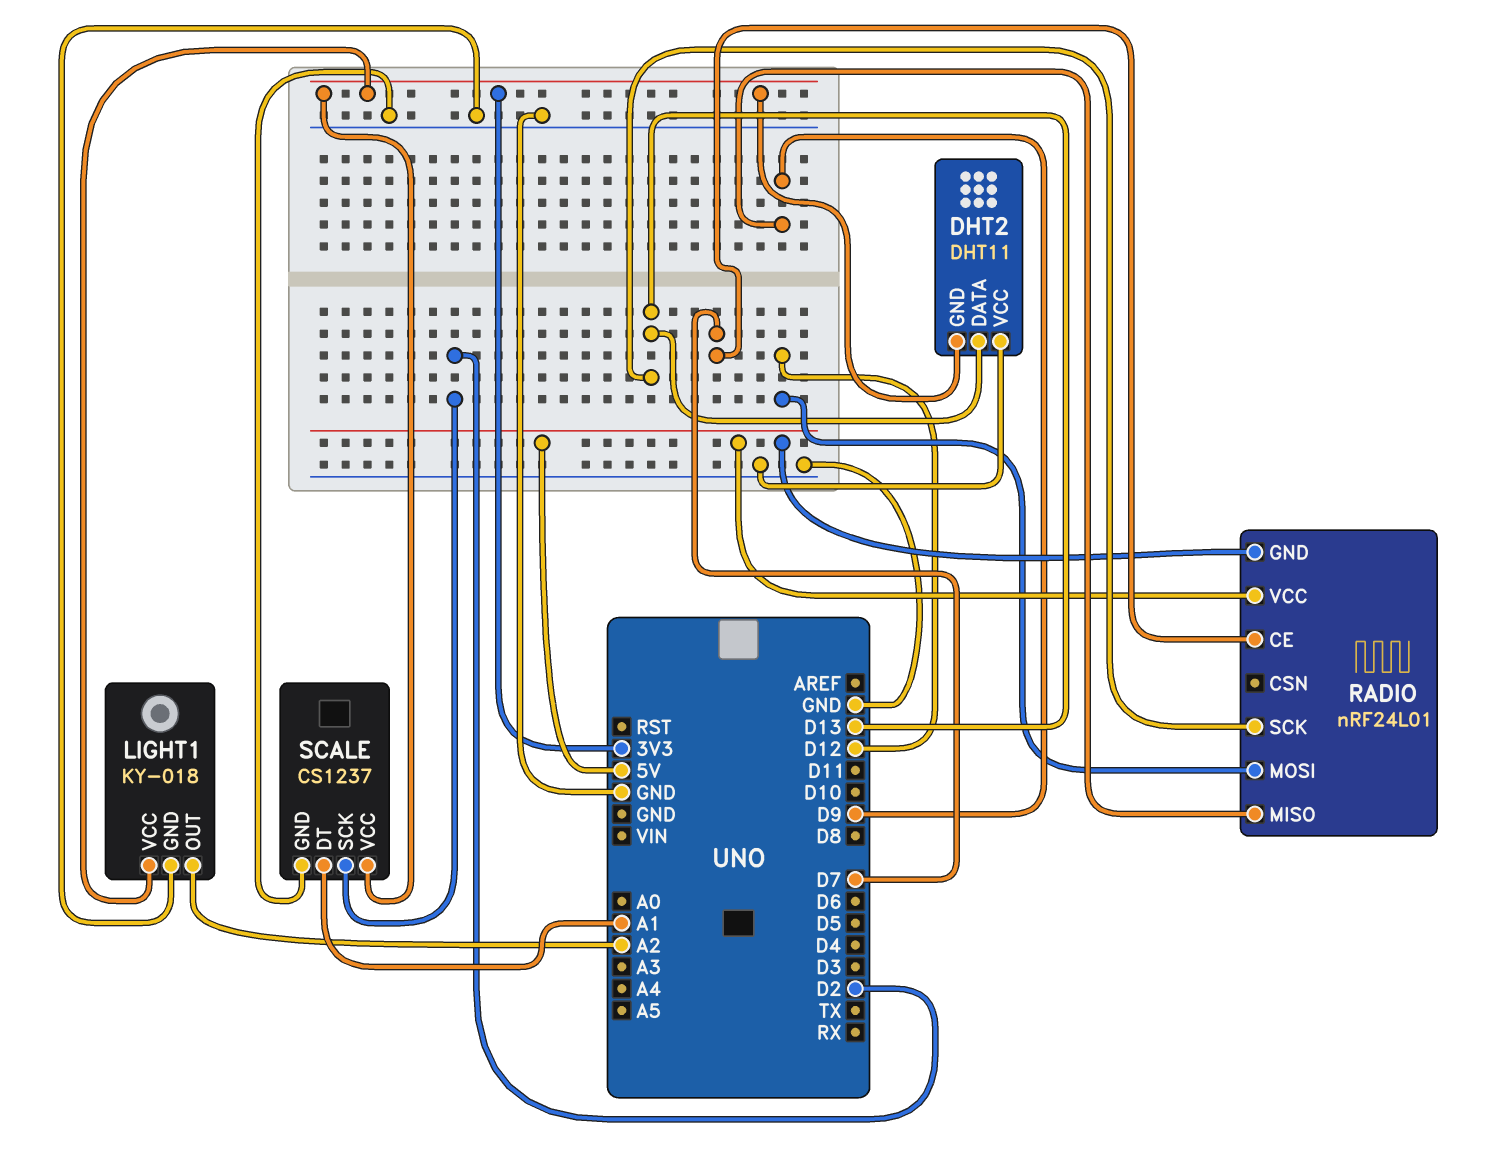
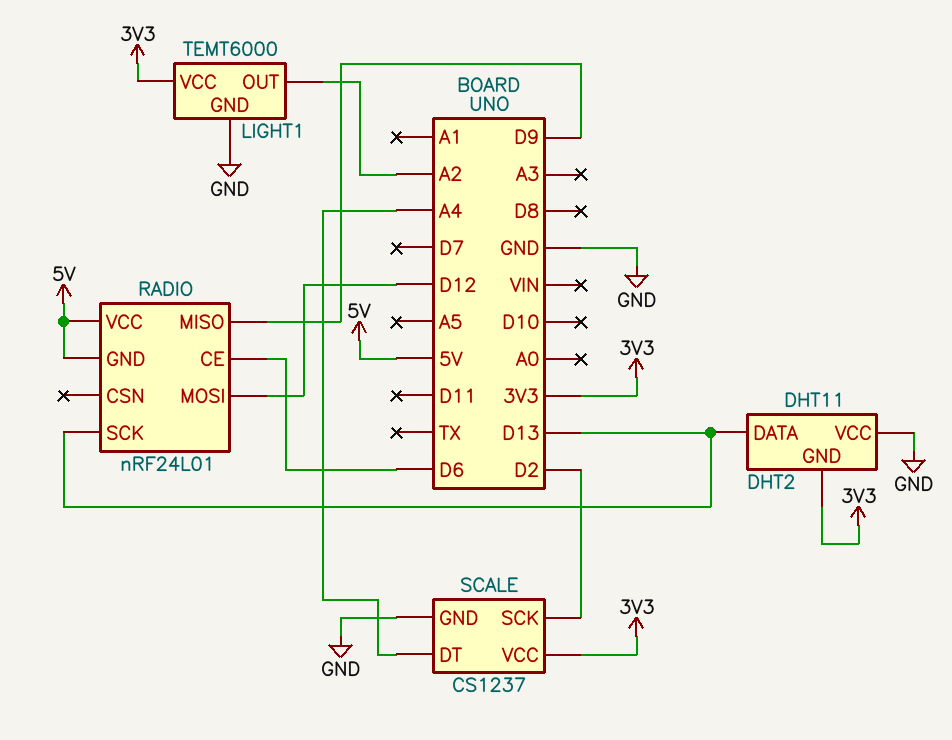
LIGHT1: KY-018 -> TEMT6000
RADIO pin CE: D7 -> D6
SCALE pin DT: A1 -> A4

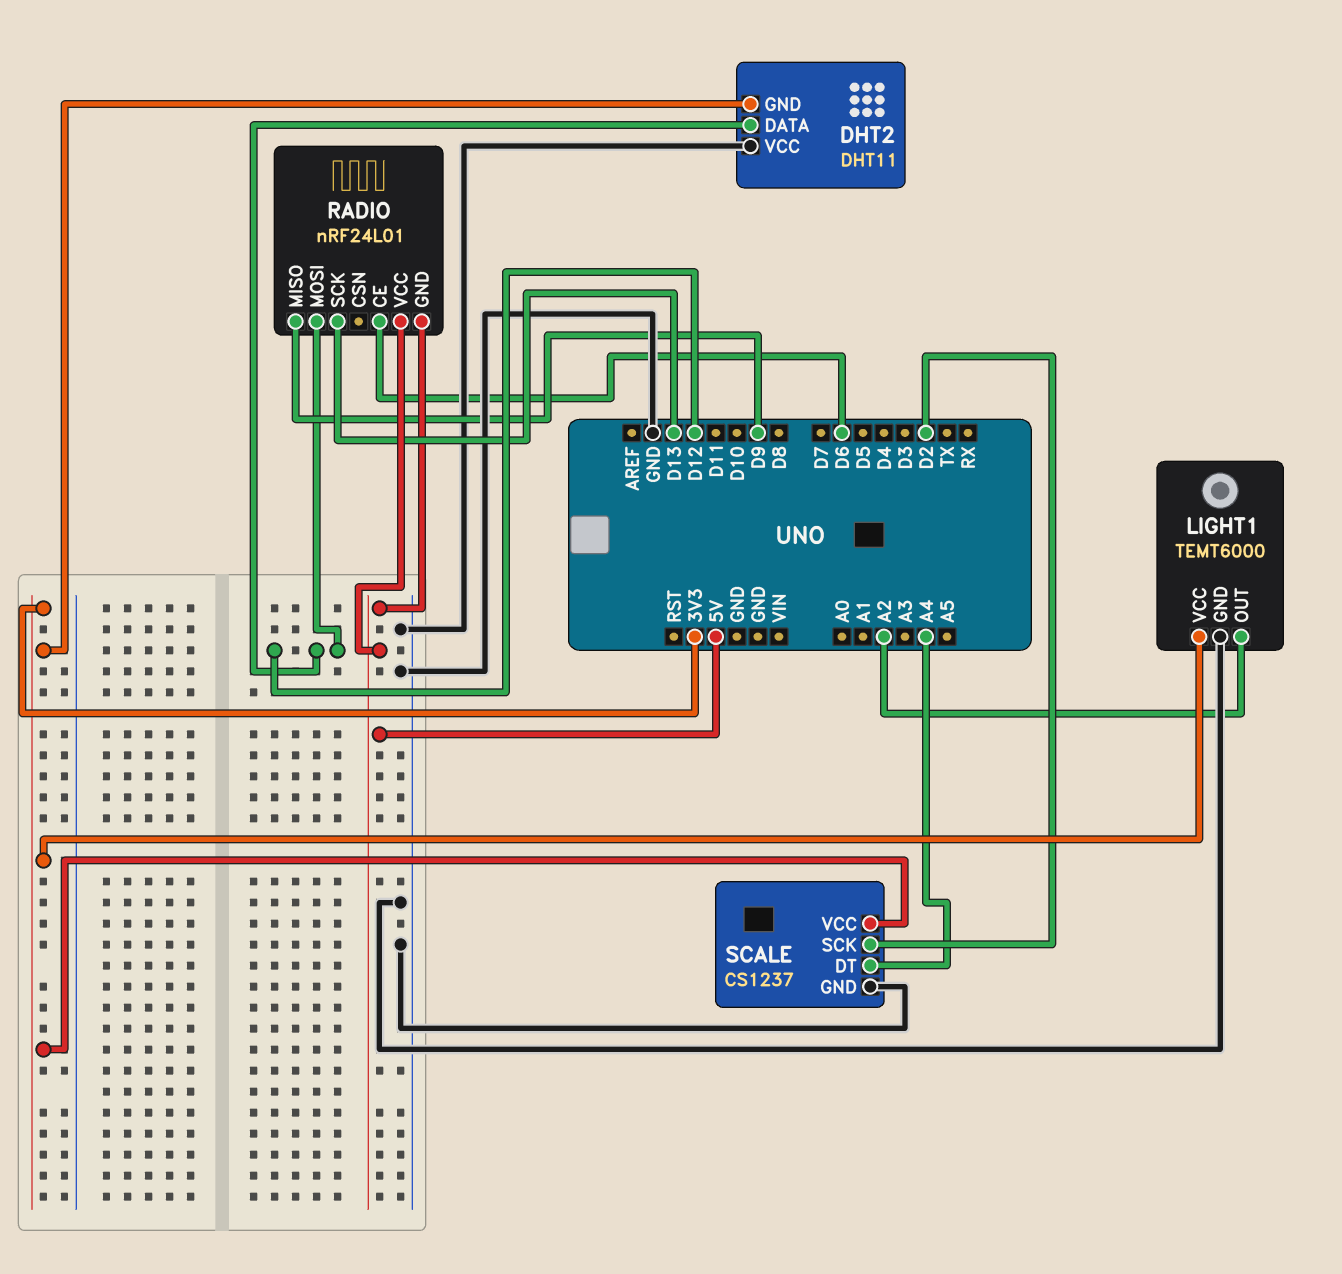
DHT2 pin DATA: D13 -> D12

